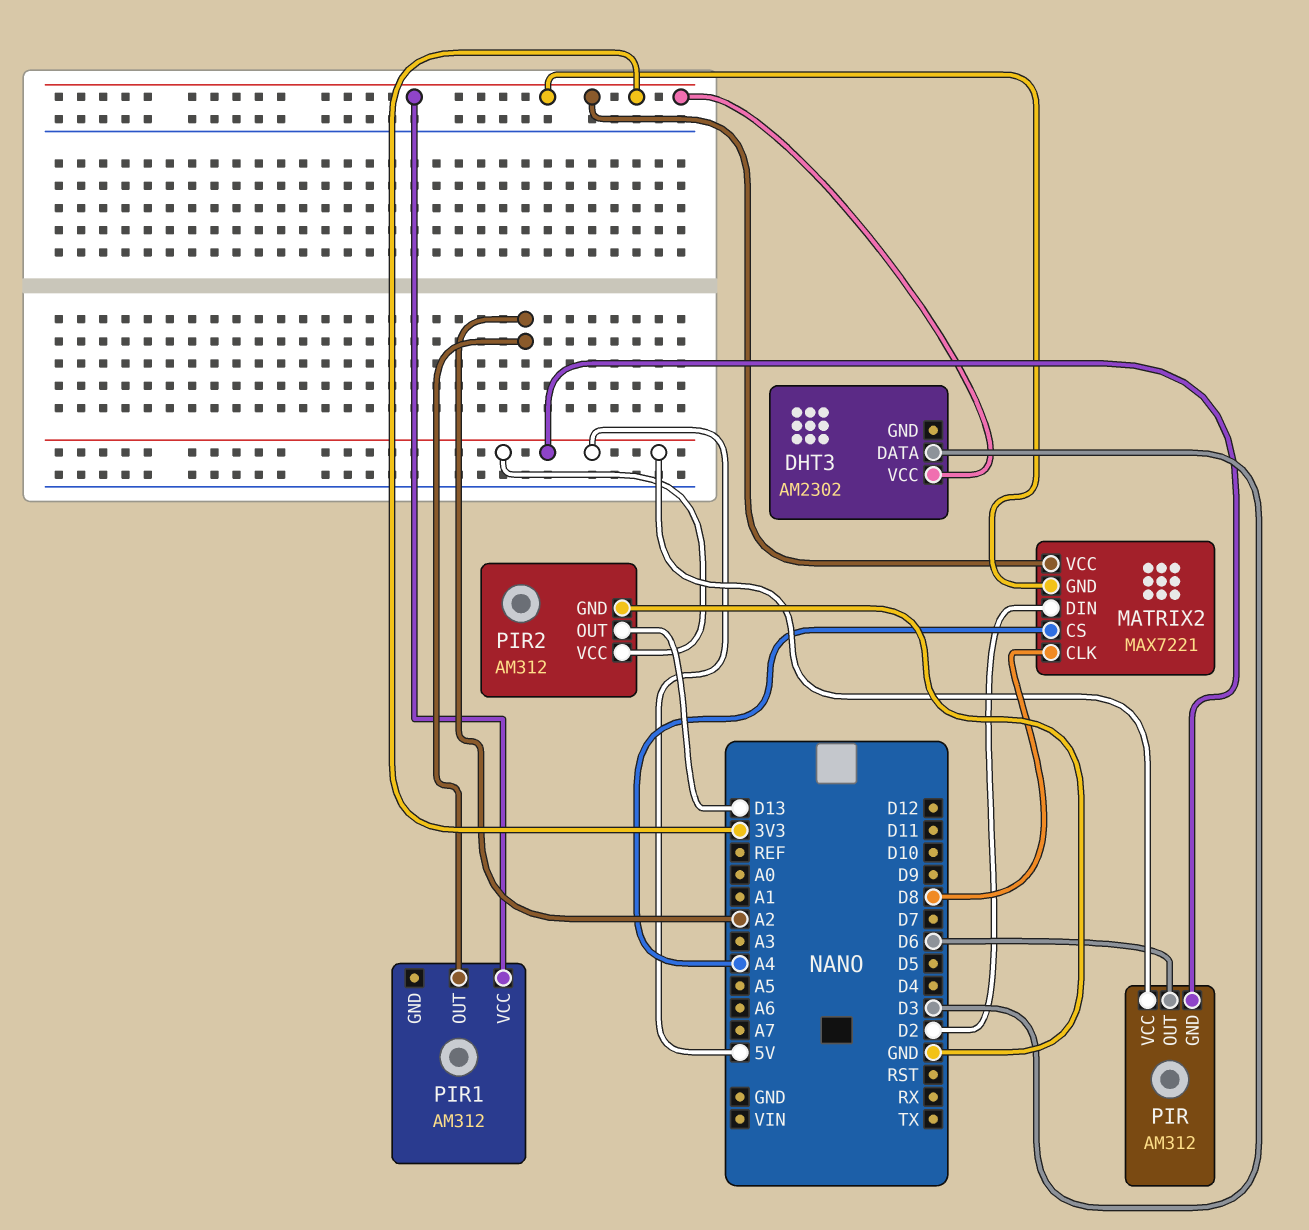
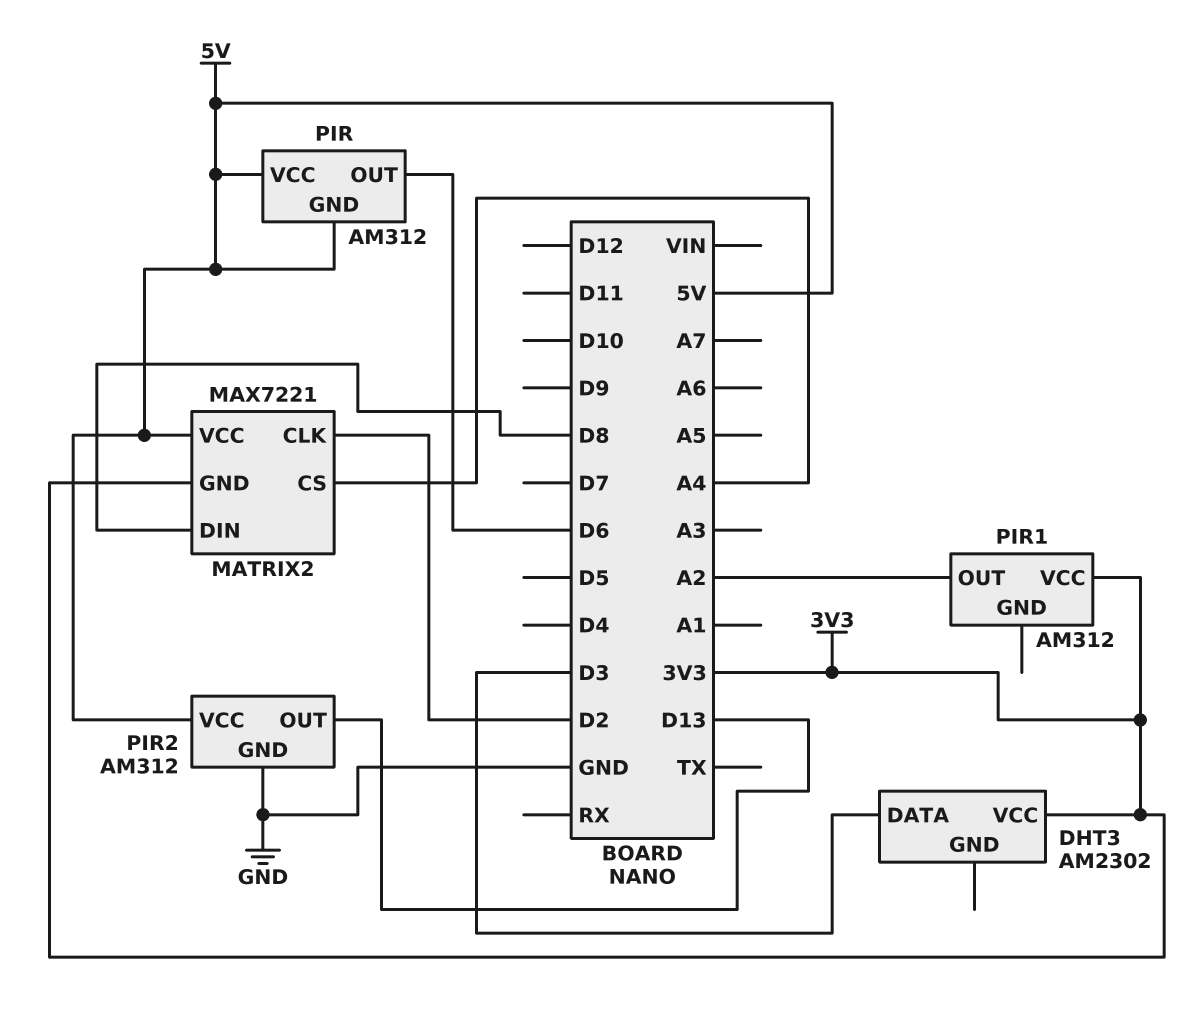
MATRIX2 pin CLK: D8 -> D2
MATRIX2 pin DIN: D2 -> D8
MATRIX2 pin VCC: 3V3 -> 5V

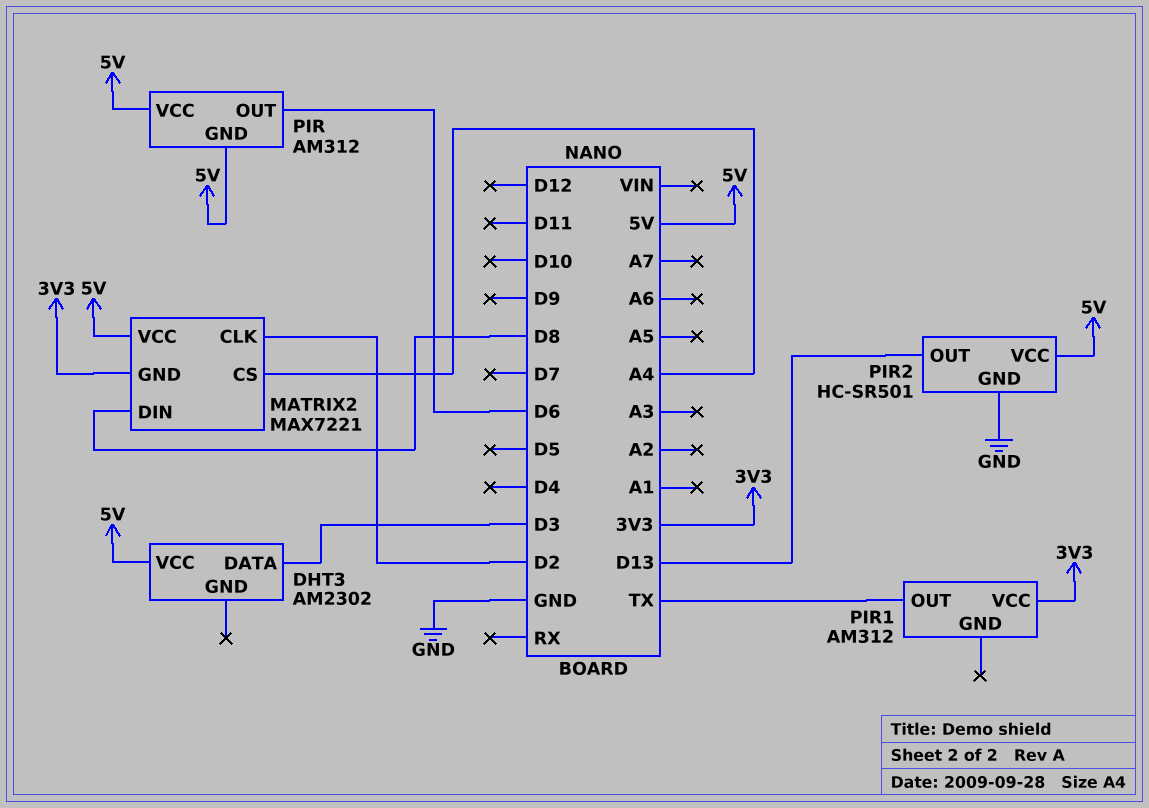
DHT3 pin VCC: 3V3 -> 5V
PIR1 pin OUT: A2 -> TX
PIR2: AM312 -> HC-SR501

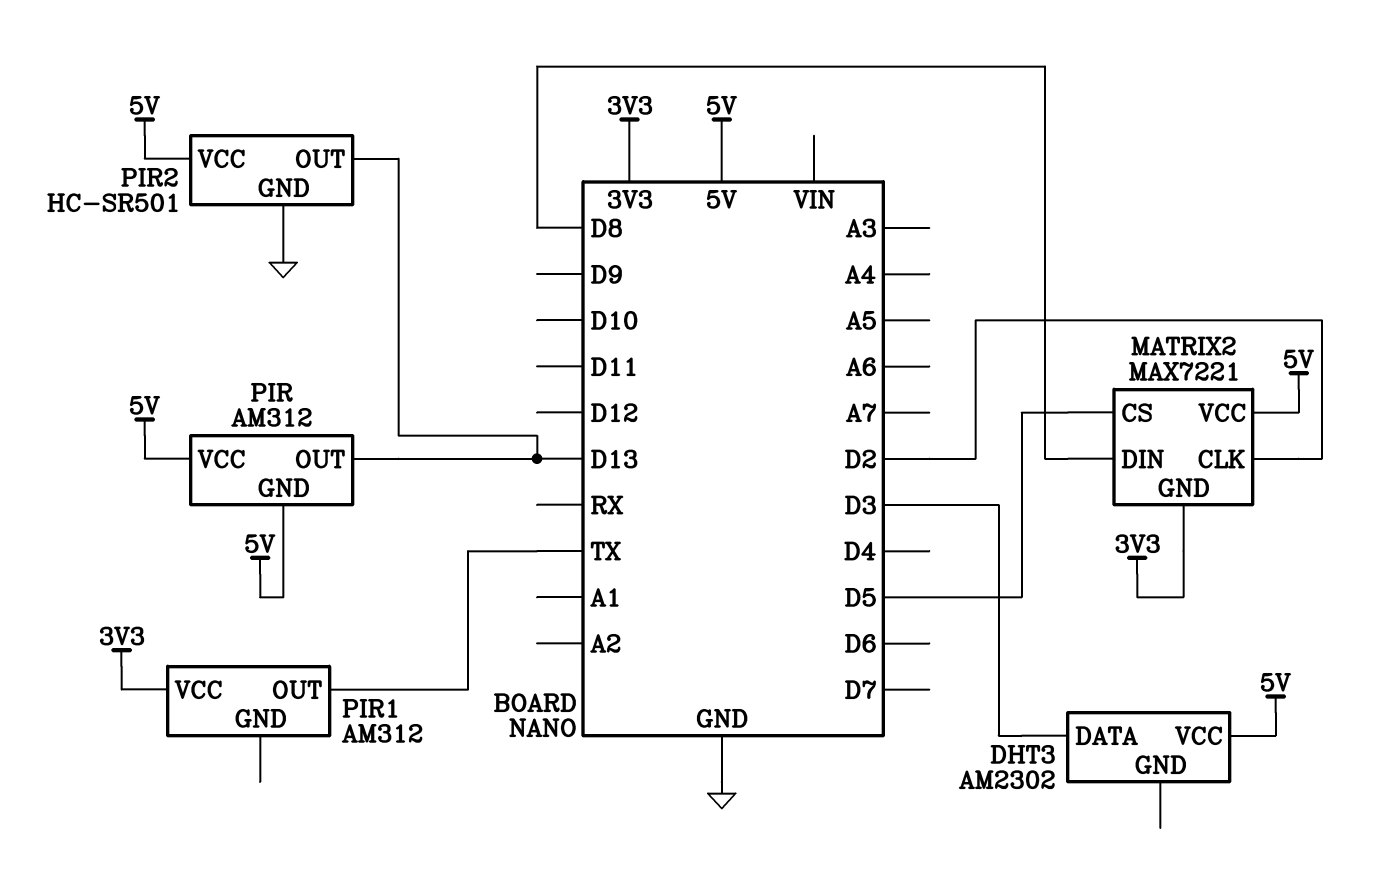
MATRIX2 pin CS: A4 -> D5
PIR pin OUT: D6 -> D13

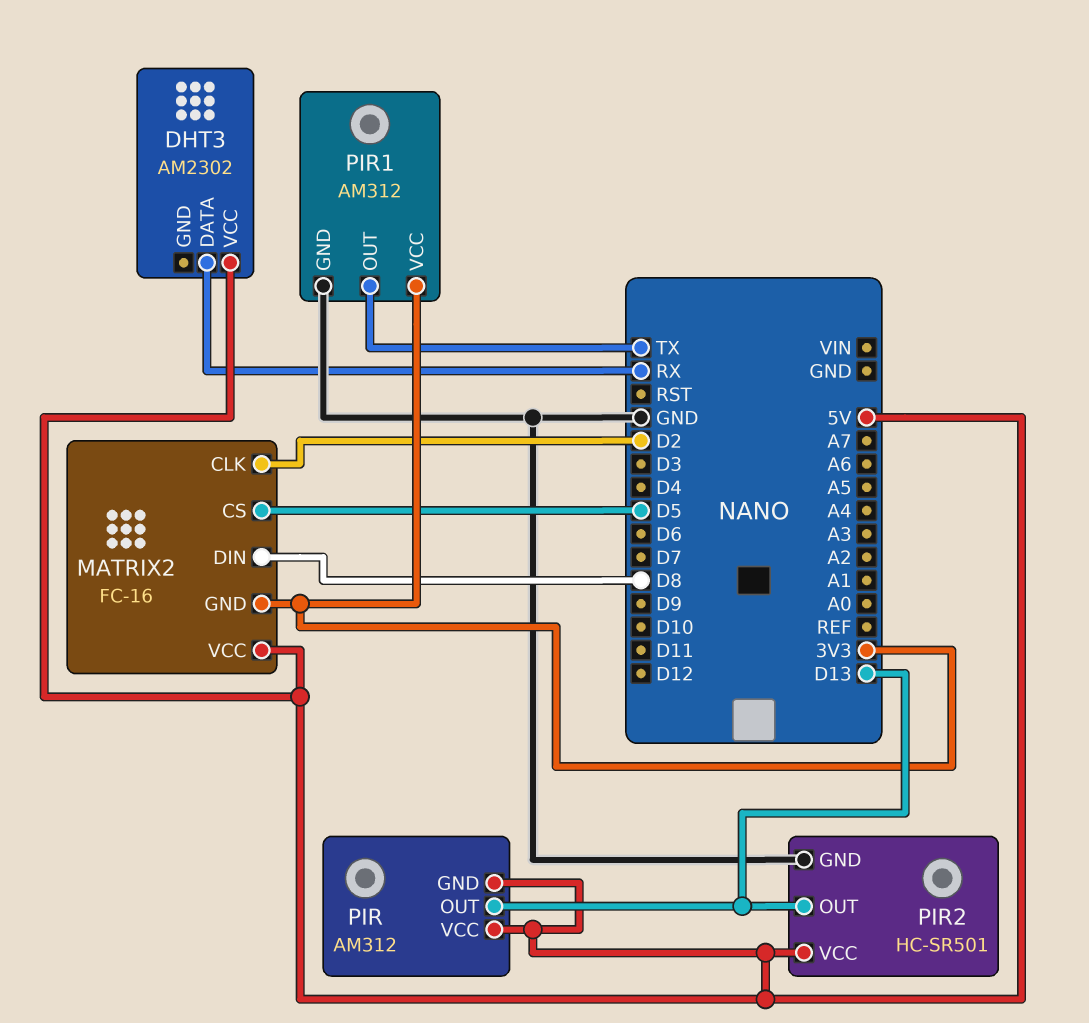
DHT3 pin DATA: D3 -> RX
MATRIX2: MAX7221 -> FC-16
PIR1 pin GND: none -> GND

